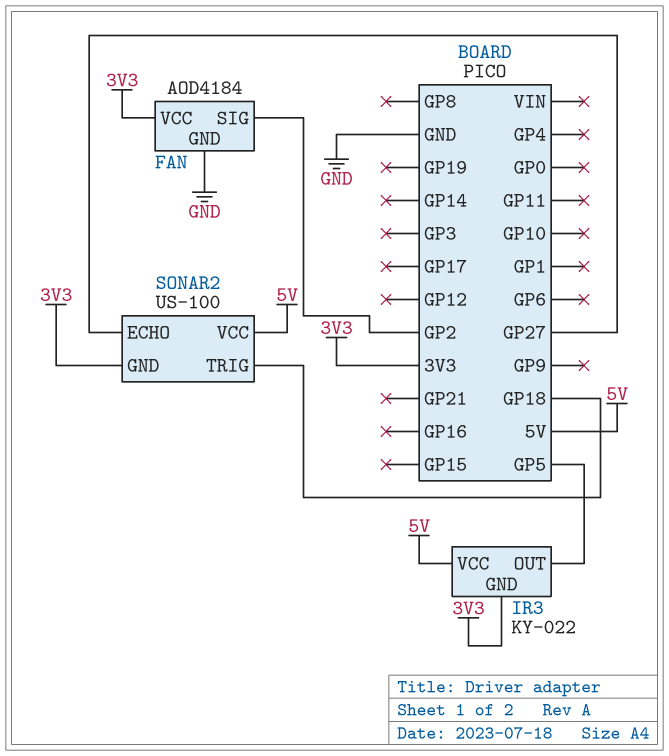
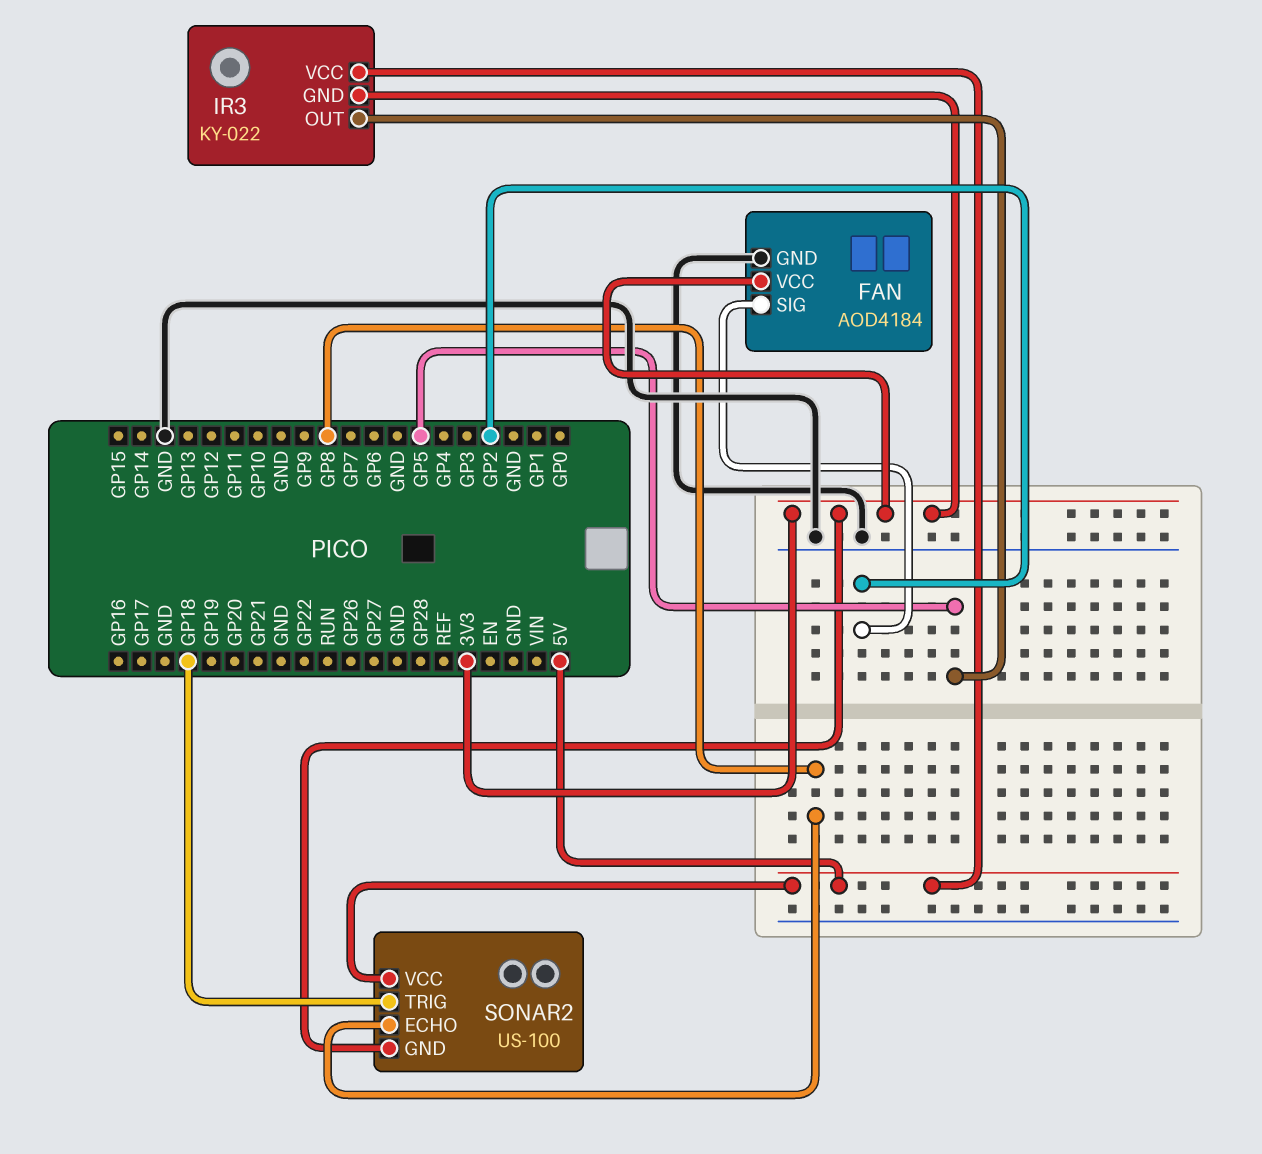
SONAR2 pin ECHO: GP27 -> GP8

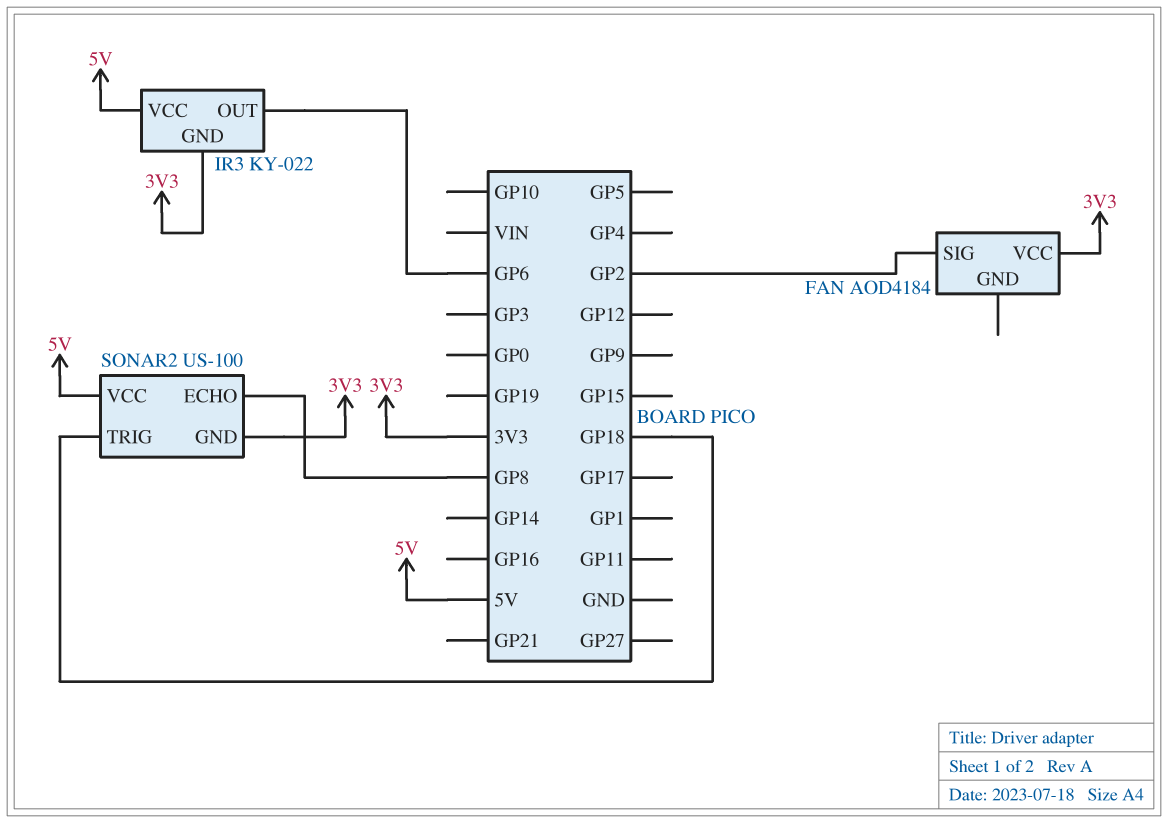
FAN pin GND: GND -> none
IR3 pin OUT: GP5 -> GP6

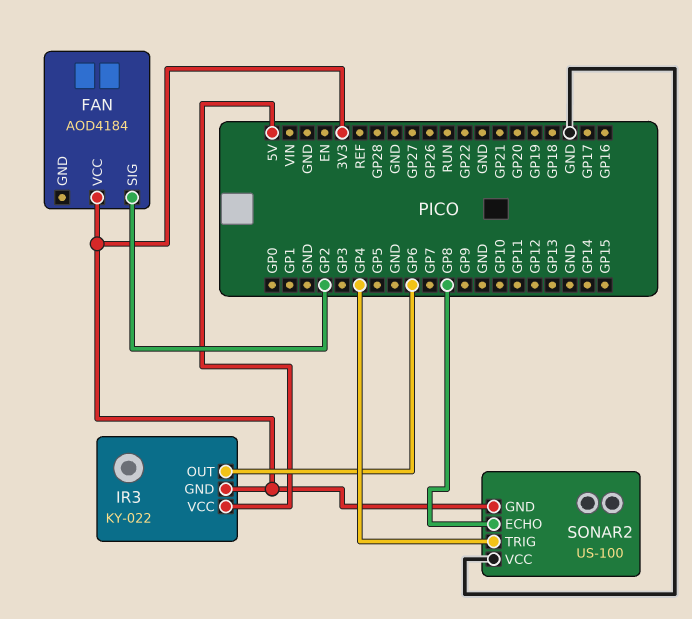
SONAR2 pin TRIG: GP18 -> GP4
SONAR2 pin VCC: 5V -> GND

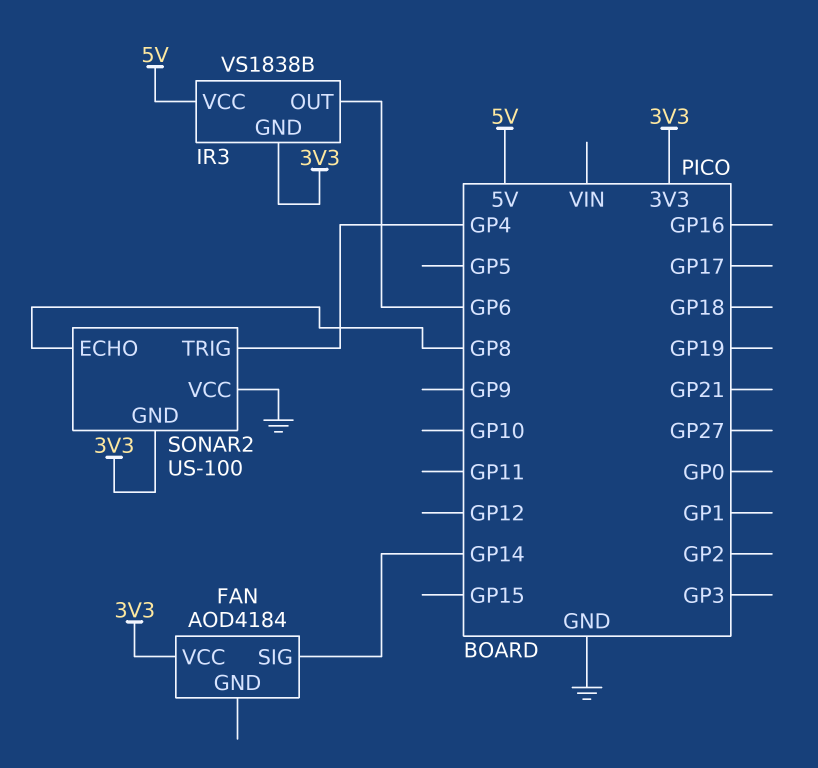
FAN pin SIG: GP2 -> GP14
IR3: KY-022 -> VS1838B

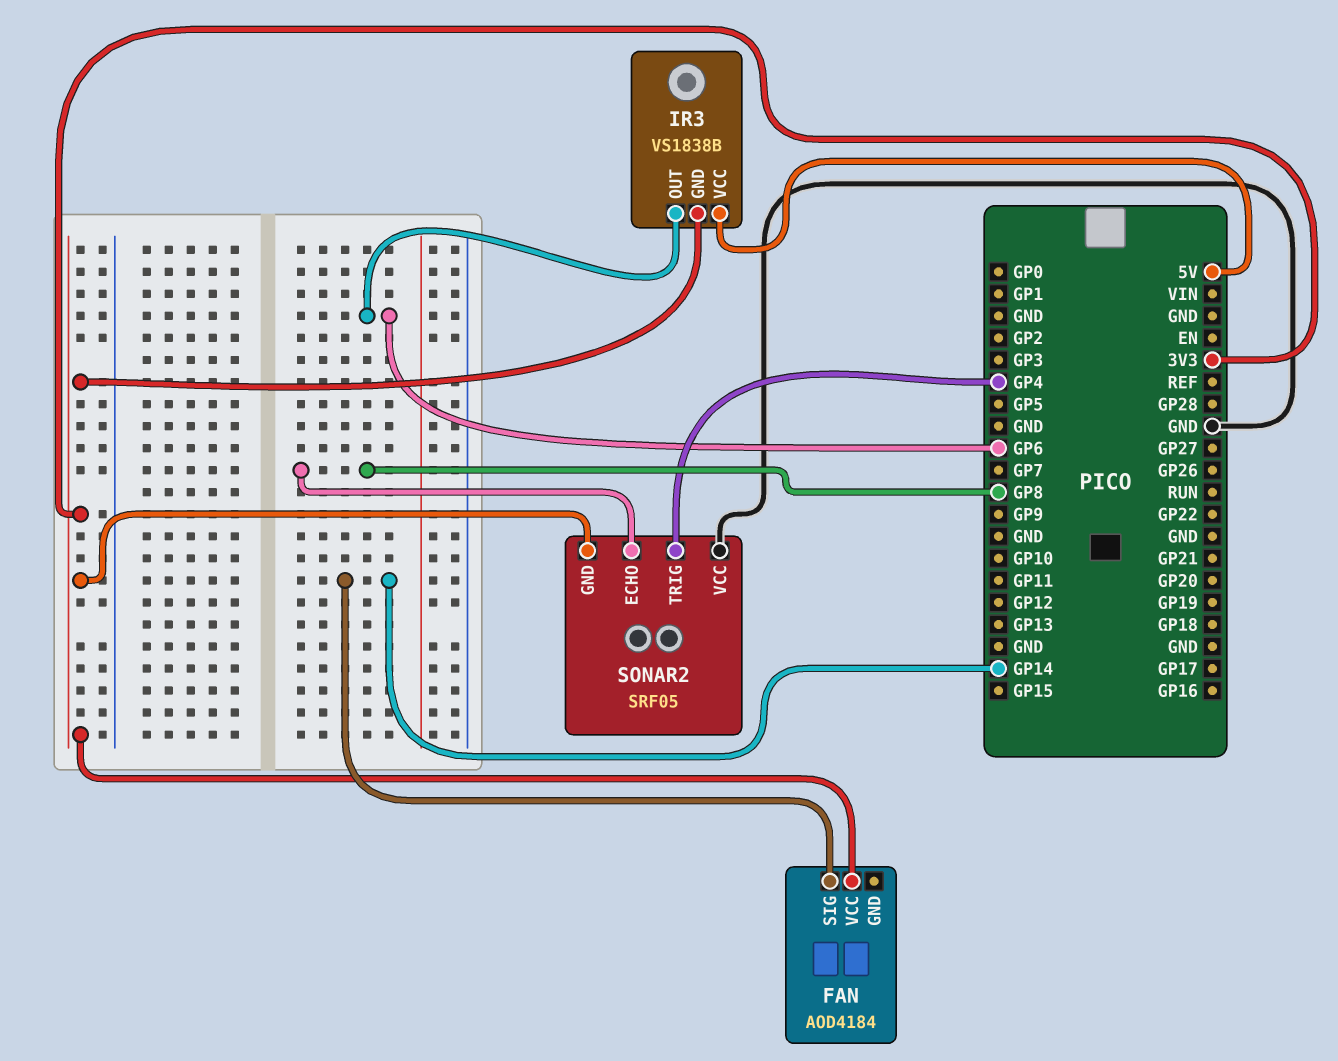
SONAR2: US-100 -> SRF05

